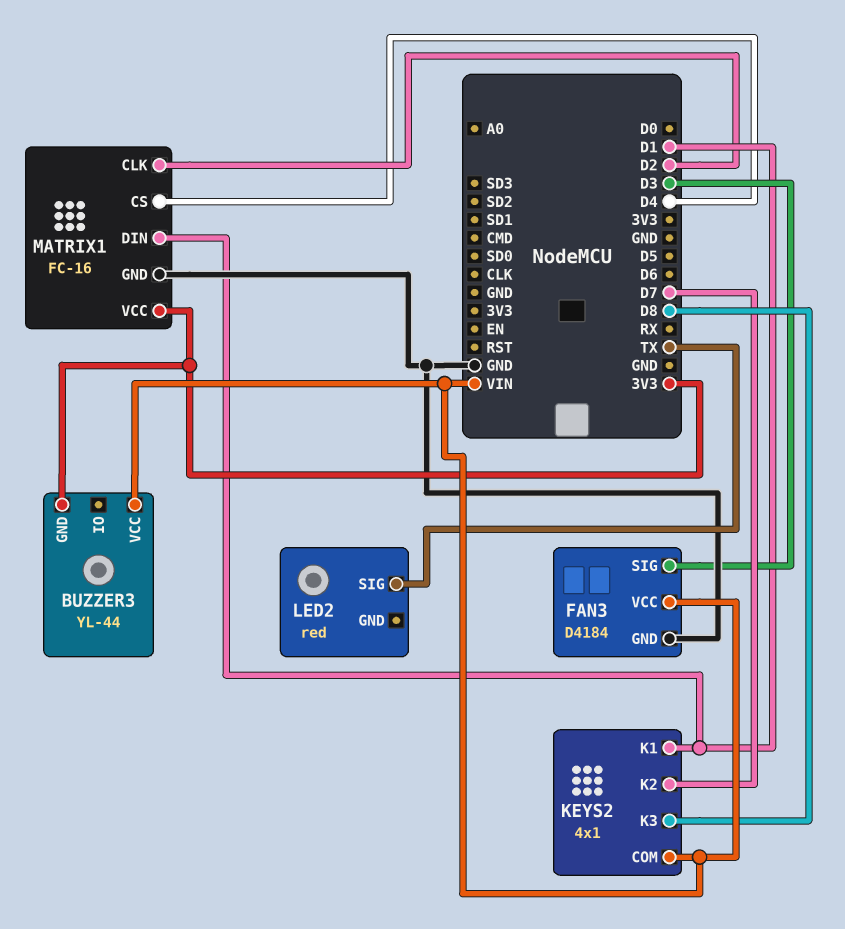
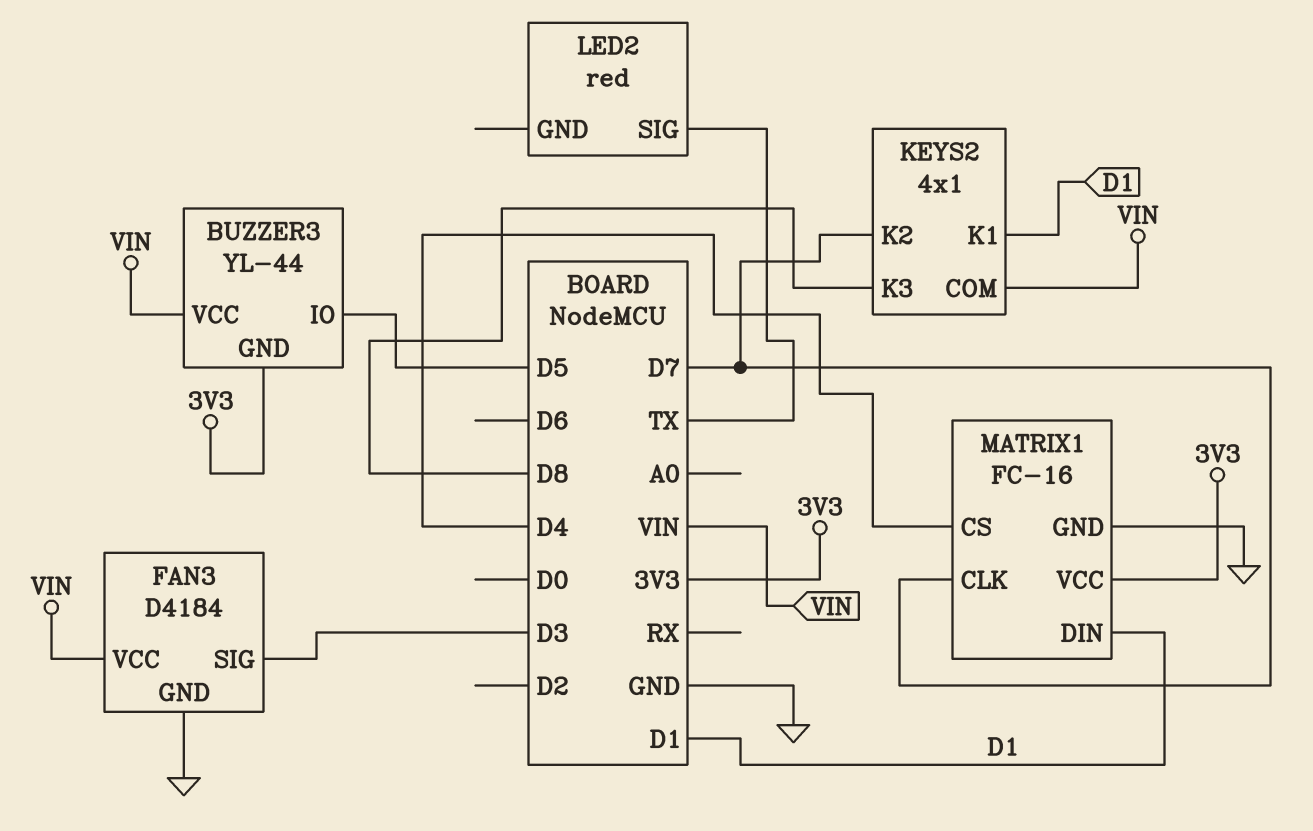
BUZZER3 pin IO: none -> D5
MATRIX1 pin CLK: D2 -> D7

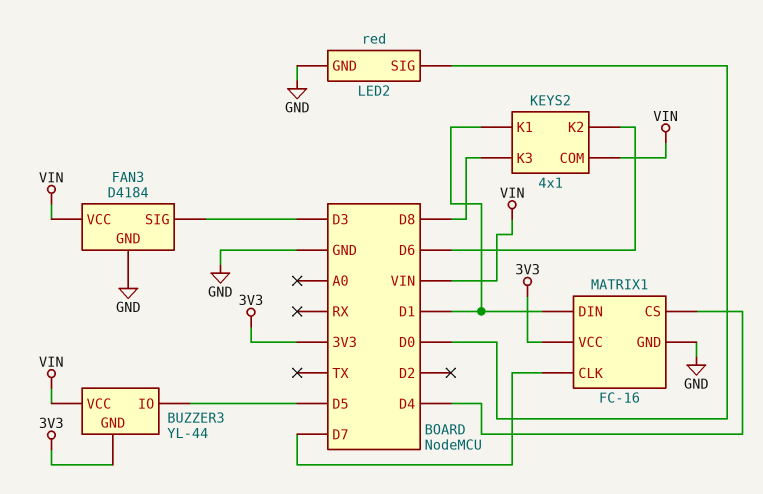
KEYS2 pin K2: D7 -> D6
LED2 pin GND: none -> GND
LED2 pin SIG: TX -> D0

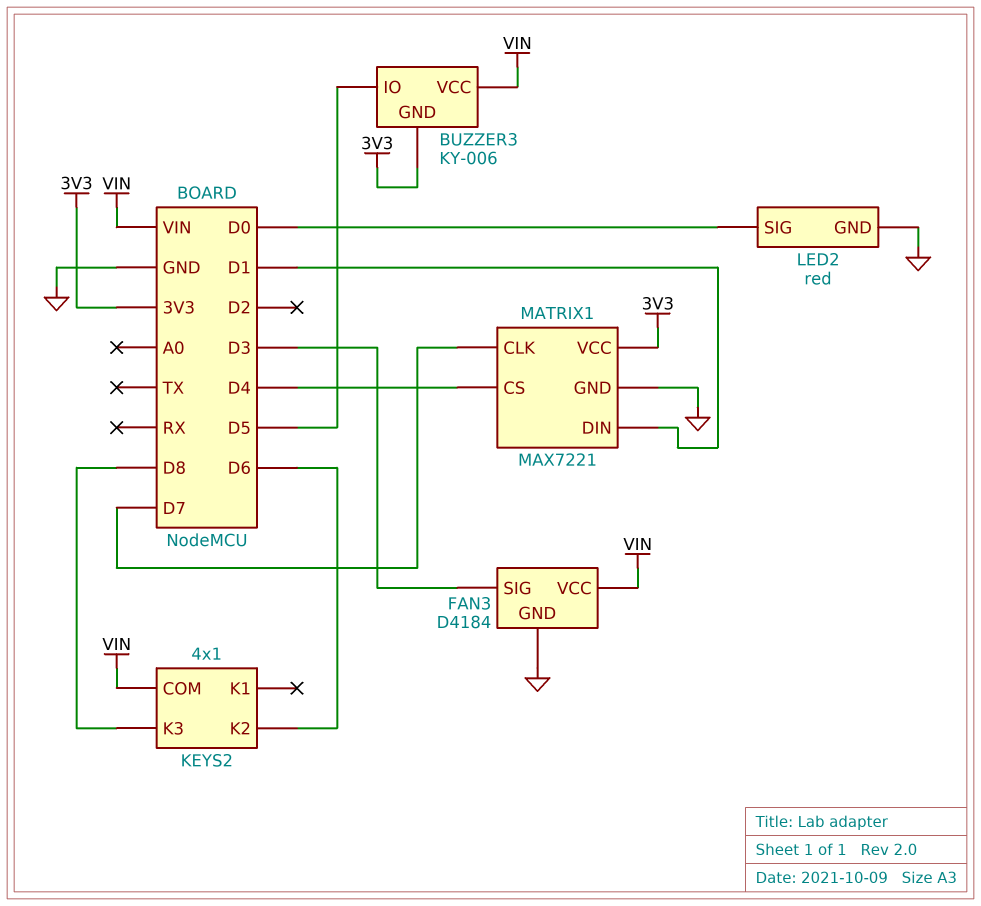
BUZZER3: YL-44 -> KY-006
KEYS2 pin K1: D1 -> none
MATRIX1: FC-16 -> MAX7221

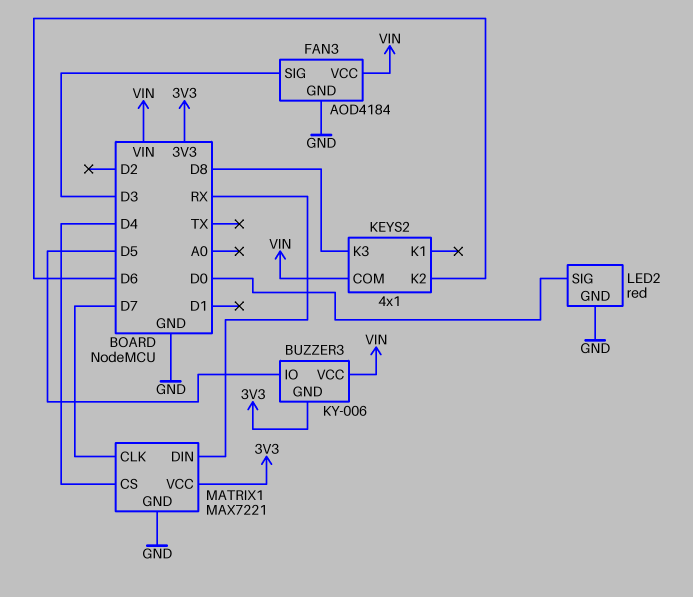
FAN3: D4184 -> AOD4184
MATRIX1 pin DIN: D1 -> RX

